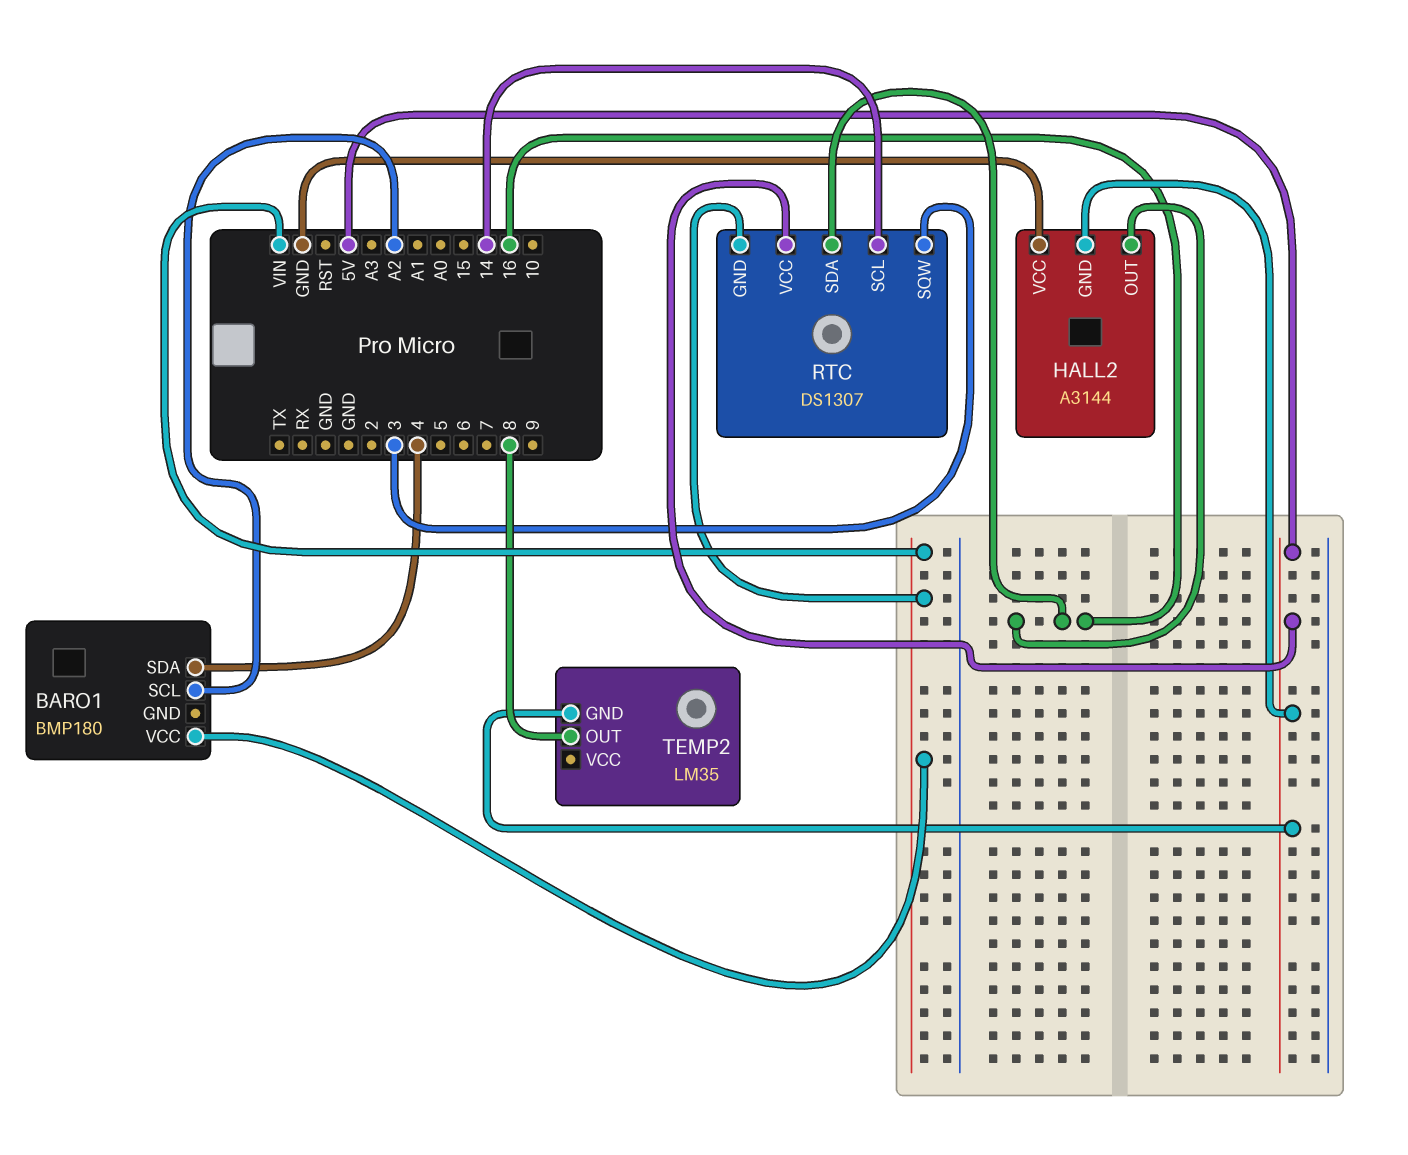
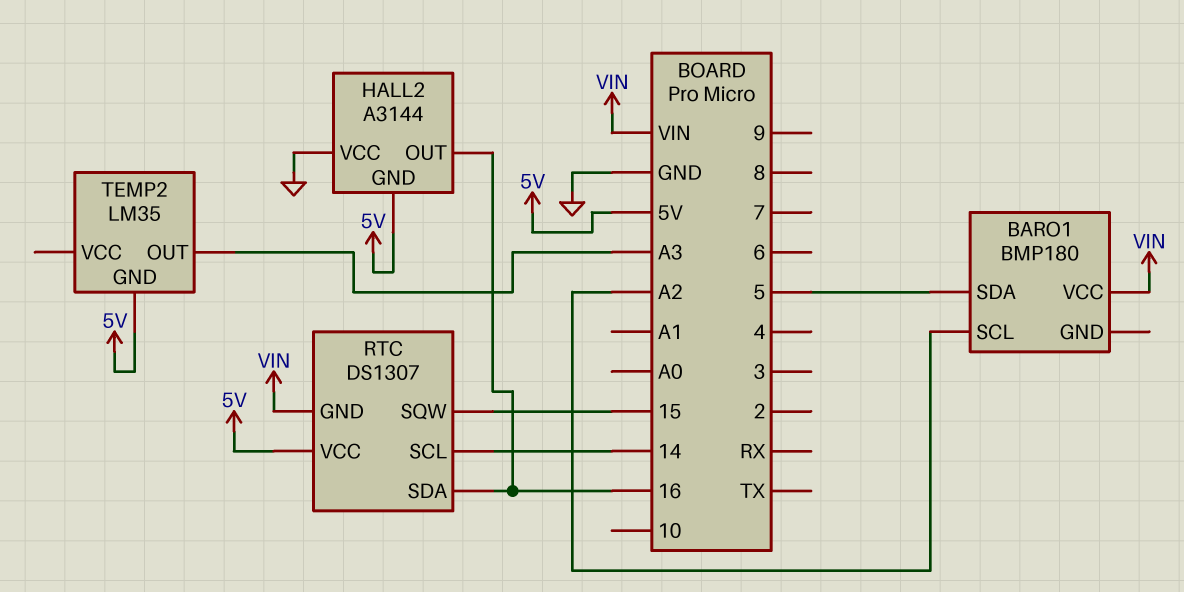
BARO1 pin SDA: 4 -> 5
RTC pin SQW: 3 -> 15
TEMP2 pin OUT: 8 -> A3

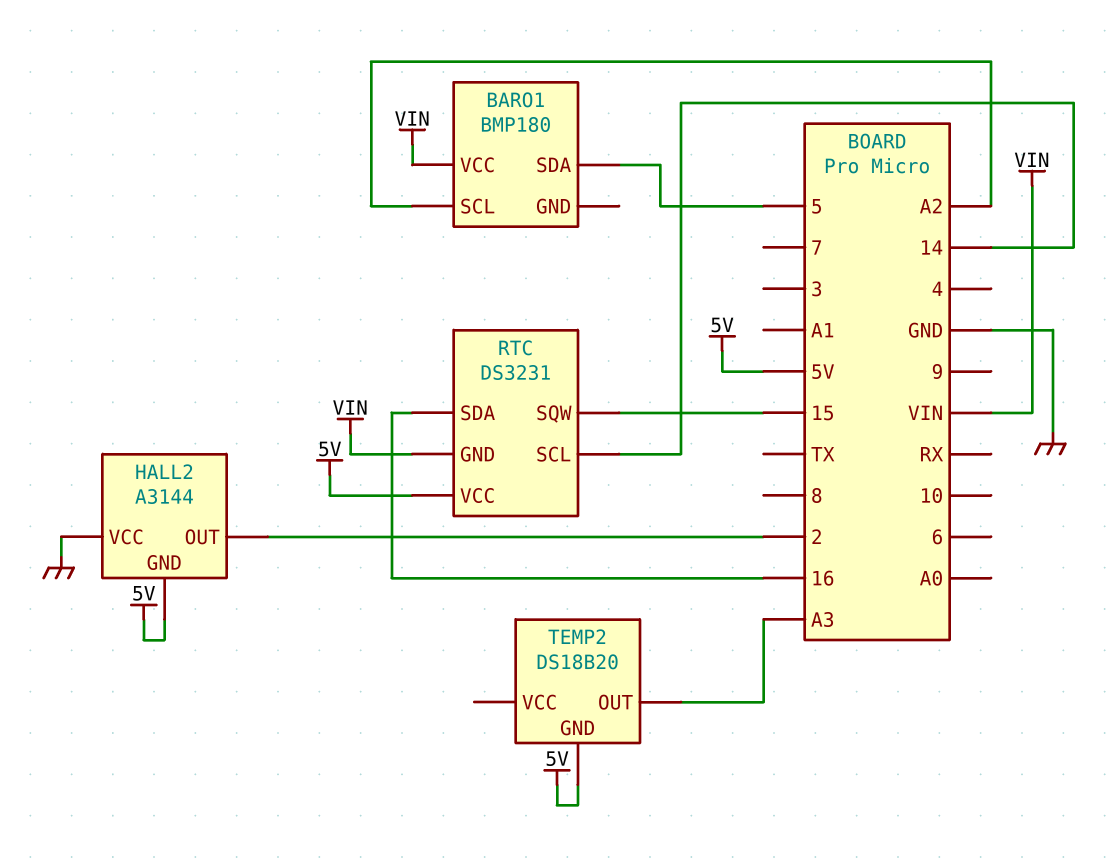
HALL2 pin OUT: 16 -> 2
RTC: DS1307 -> DS3231
TEMP2: LM35 -> DS18B20

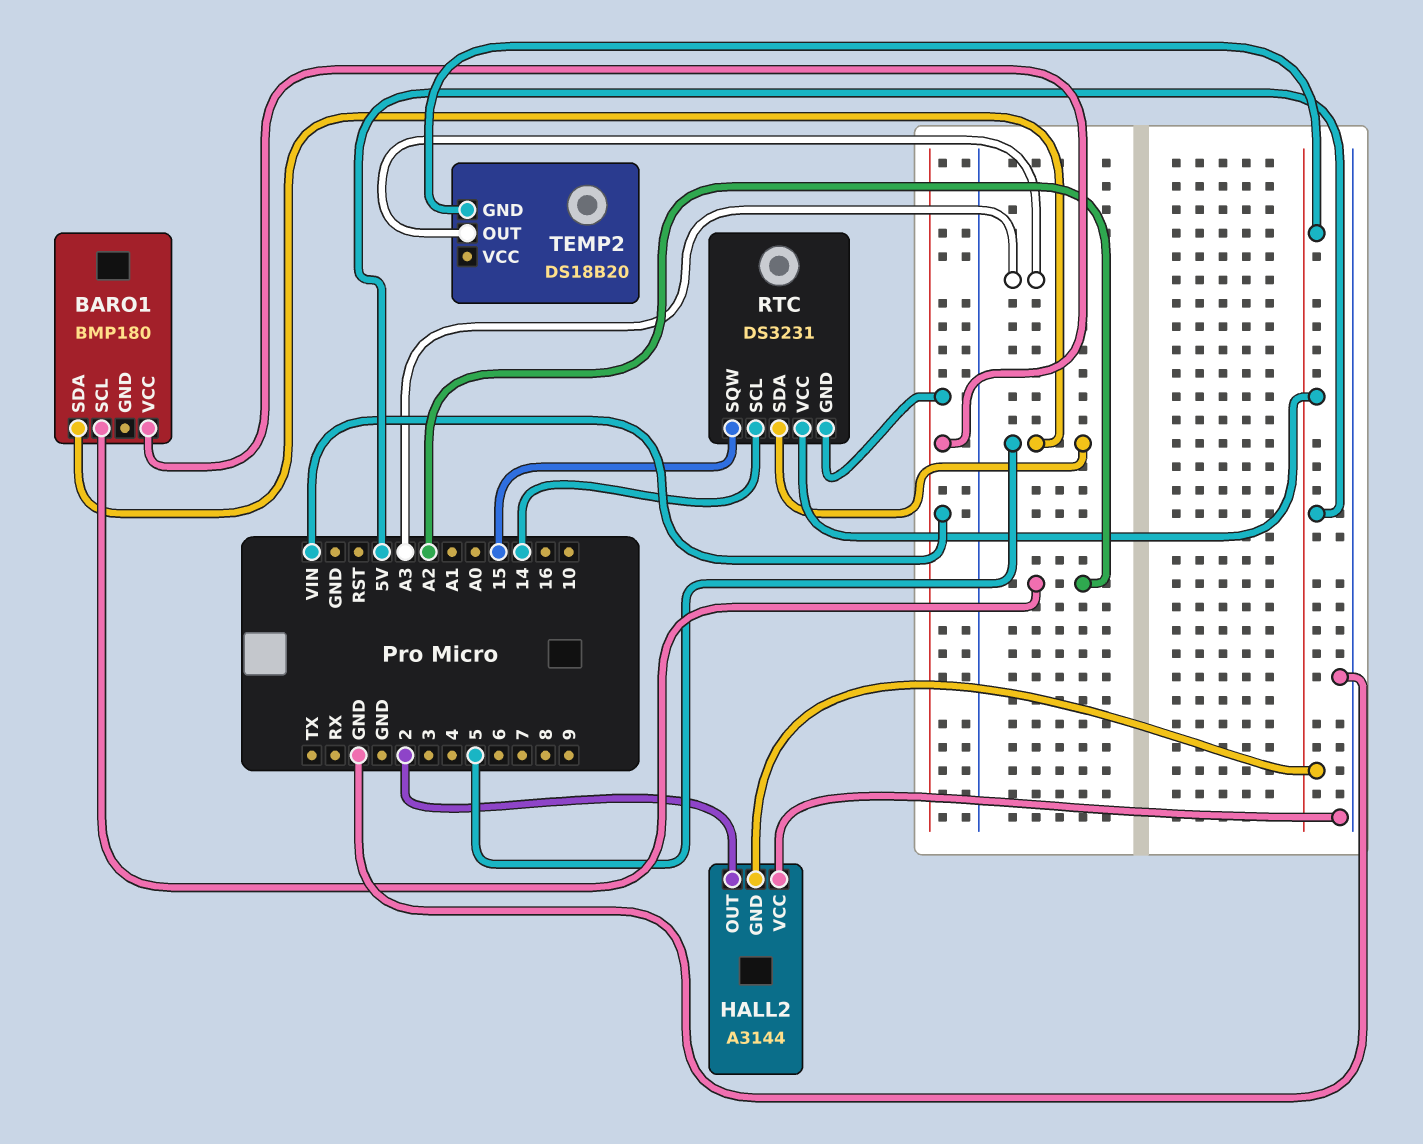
RTC pin SDA: 16 -> 5

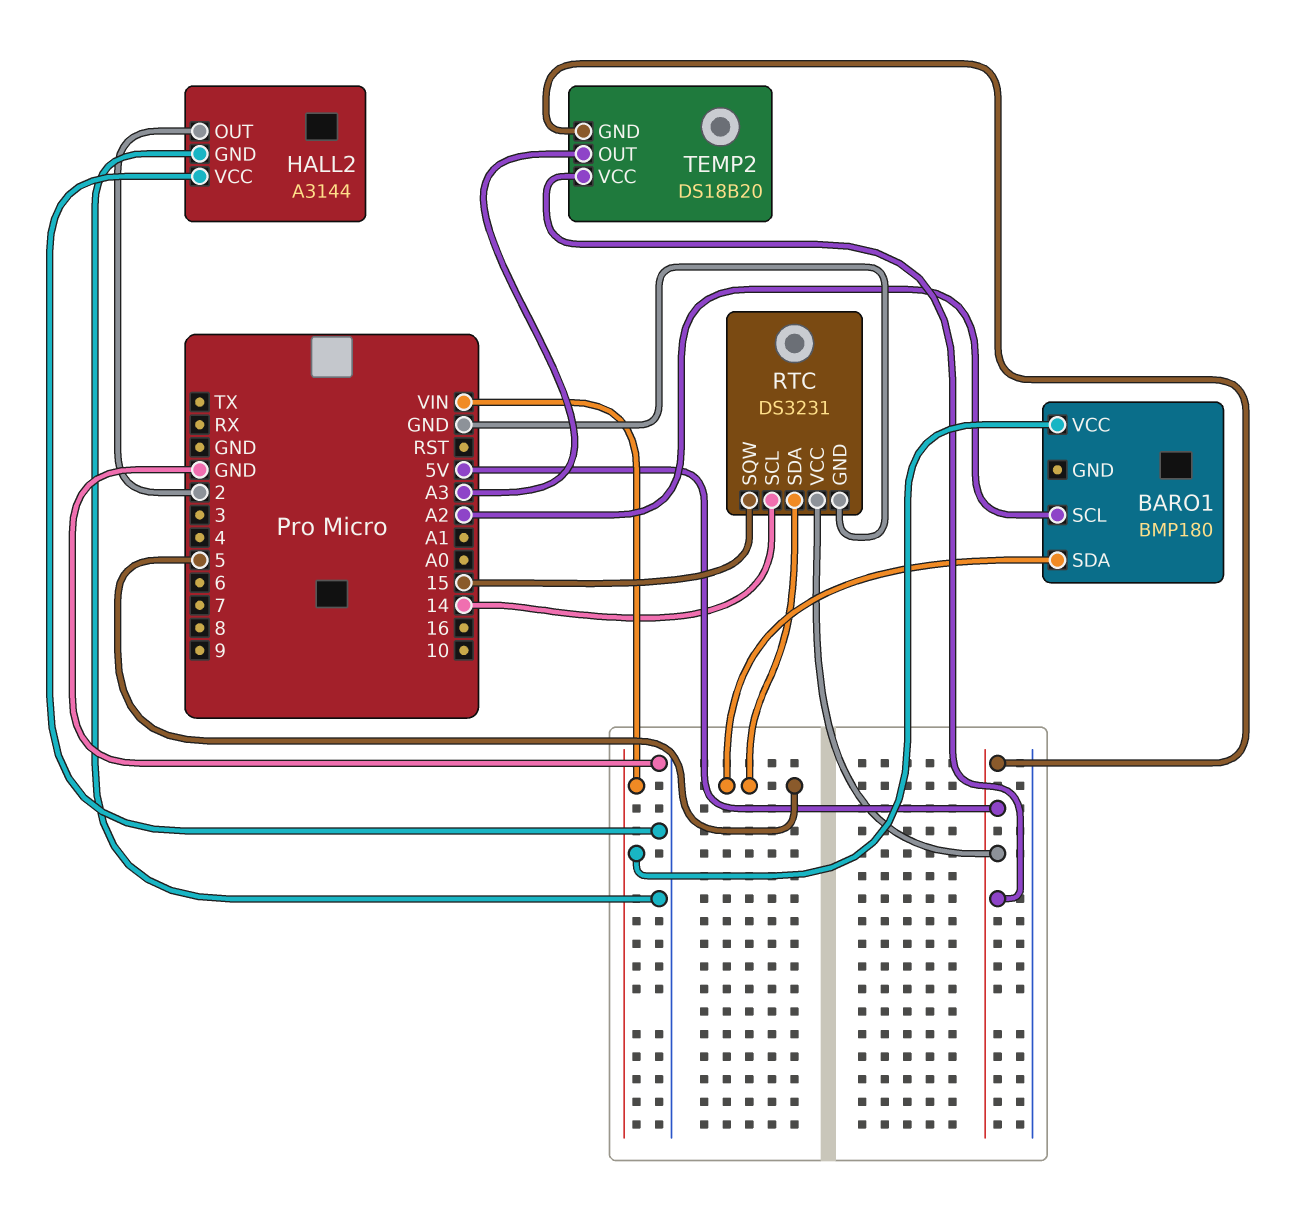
HALL2 pin GND: 5V -> GND
RTC pin GND: VIN -> GND
TEMP2 pin VCC: none -> 5V

